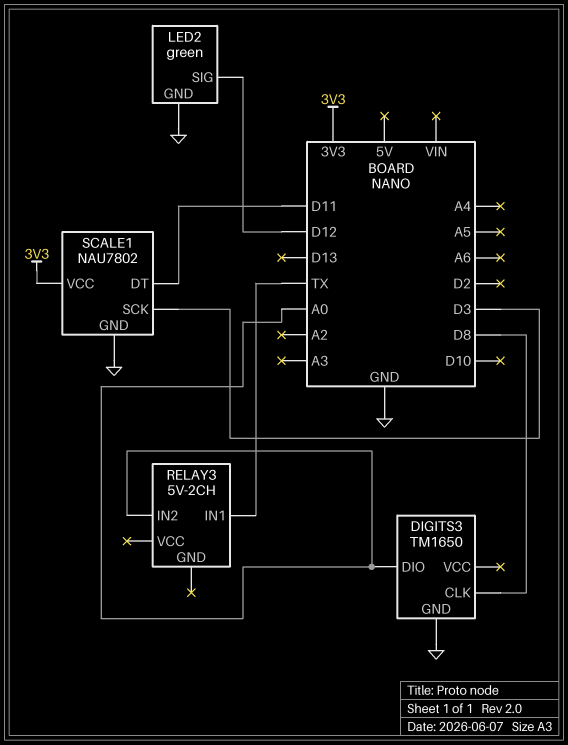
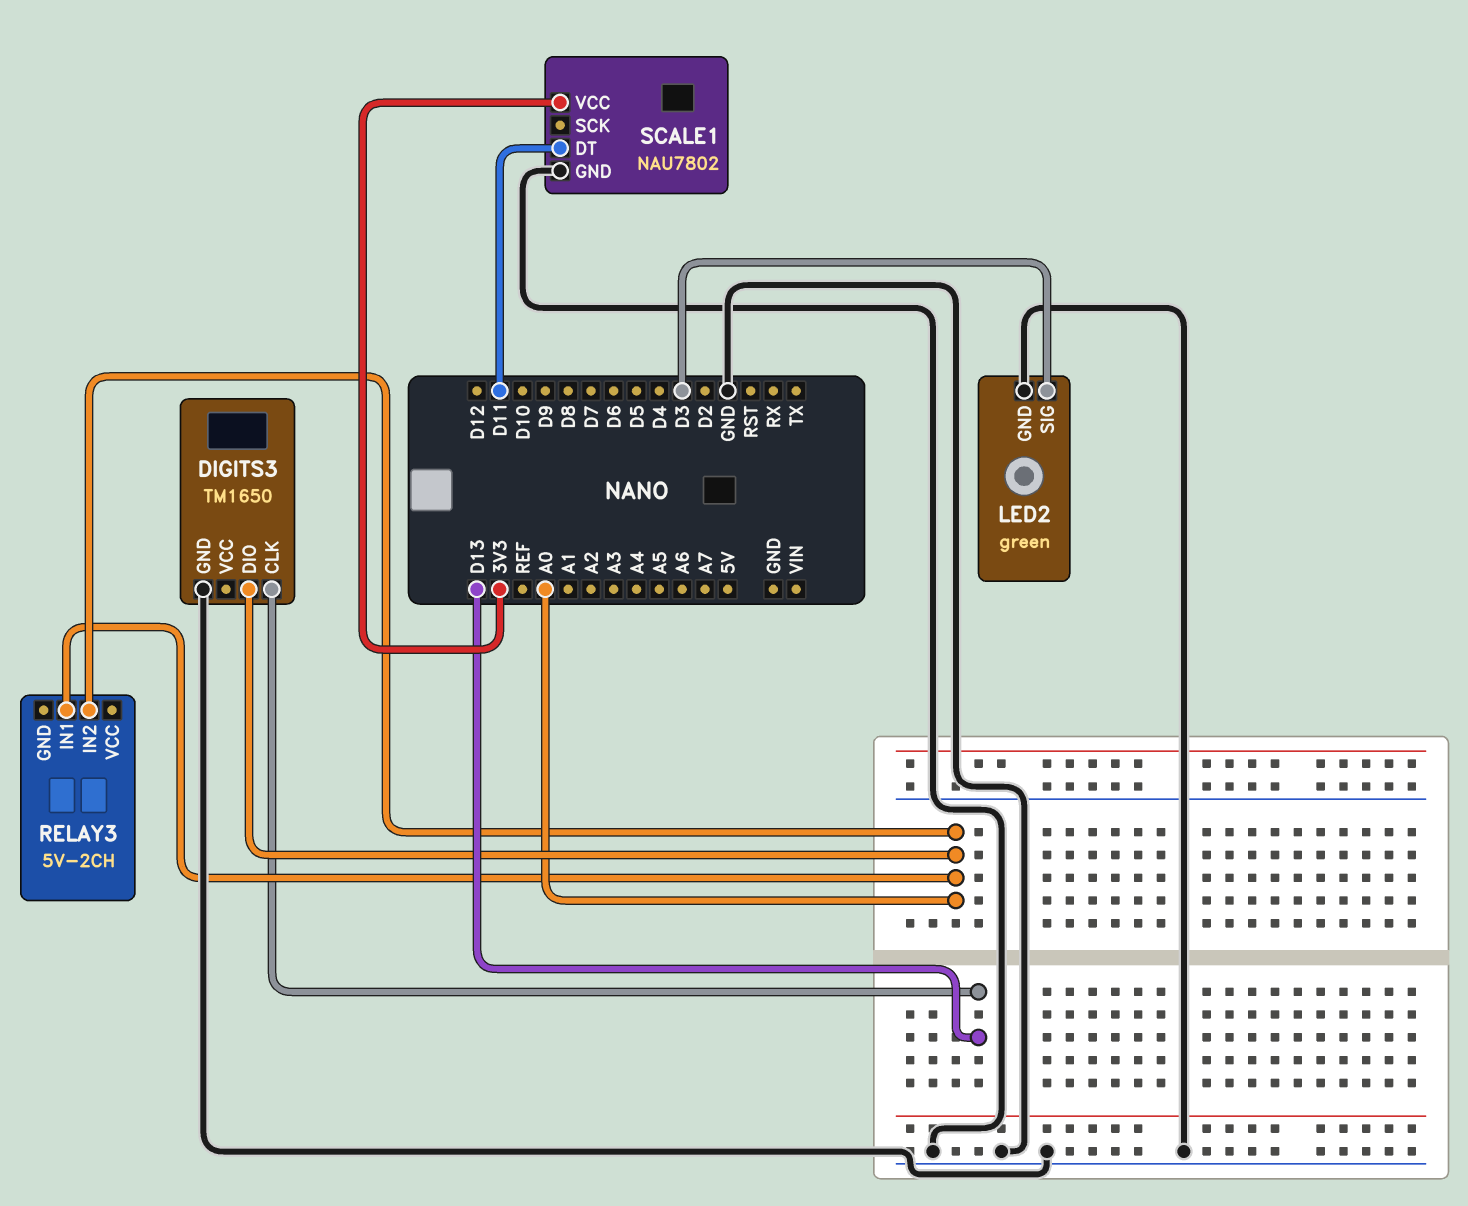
DIGITS3 pin CLK: D8 -> D13
LED2 pin SIG: D12 -> D3
RELAY3 pin IN1: TX -> A0
SCALE1 pin SCK: D3 -> none

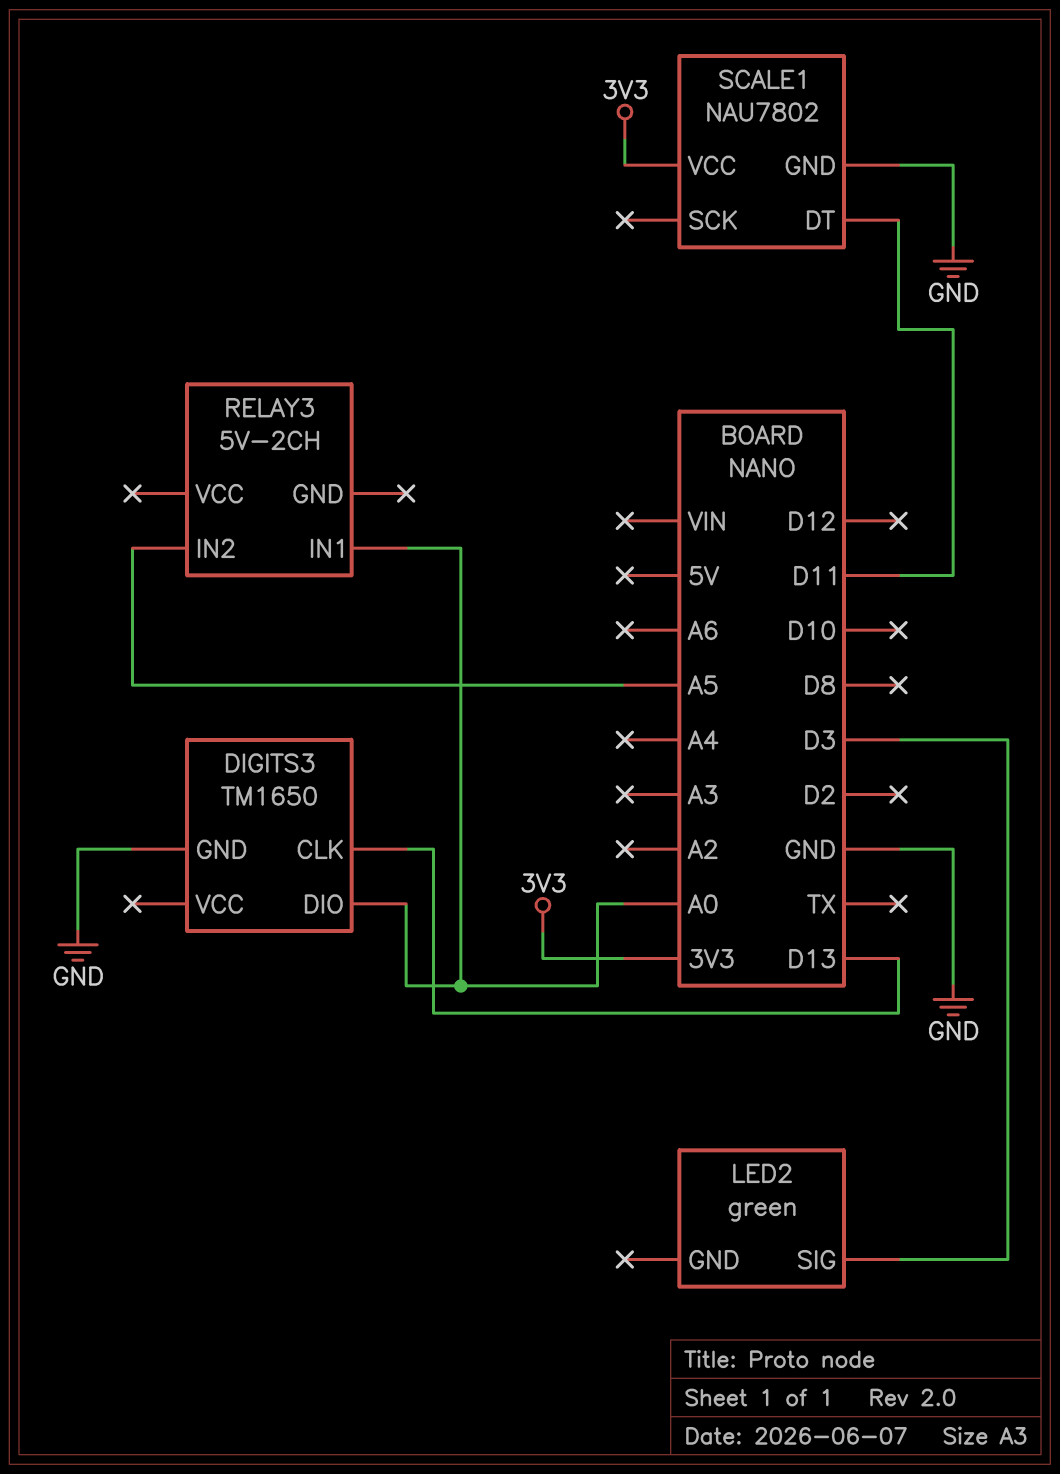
LED2 pin GND: GND -> none
RELAY3 pin IN2: A0 -> A5

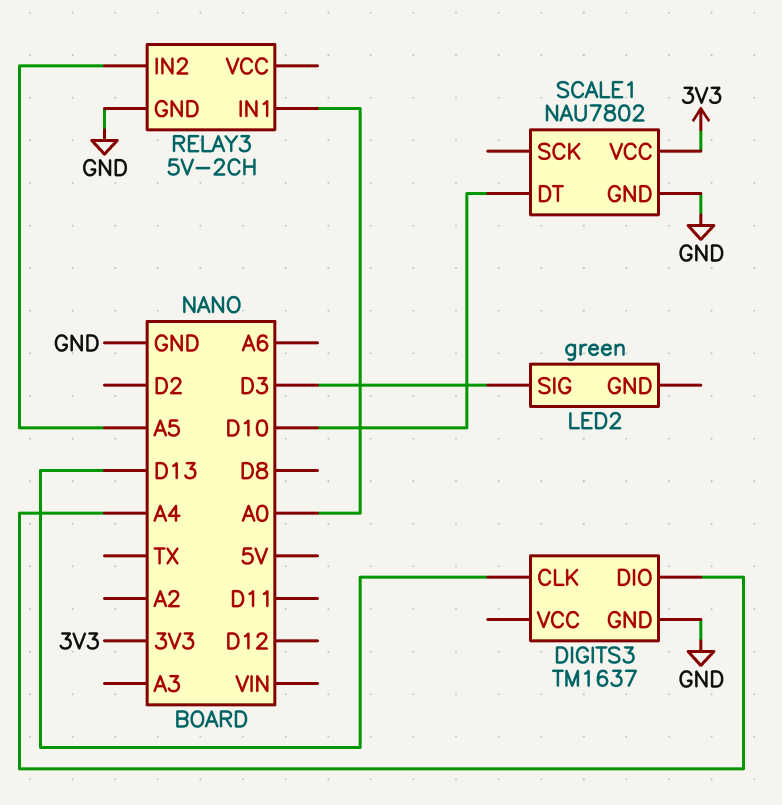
DIGITS3: TM1650 -> TM1637
DIGITS3 pin DIO: A0 -> A4
RELAY3 pin GND: none -> GND
SCALE1 pin DT: D11 -> D10

